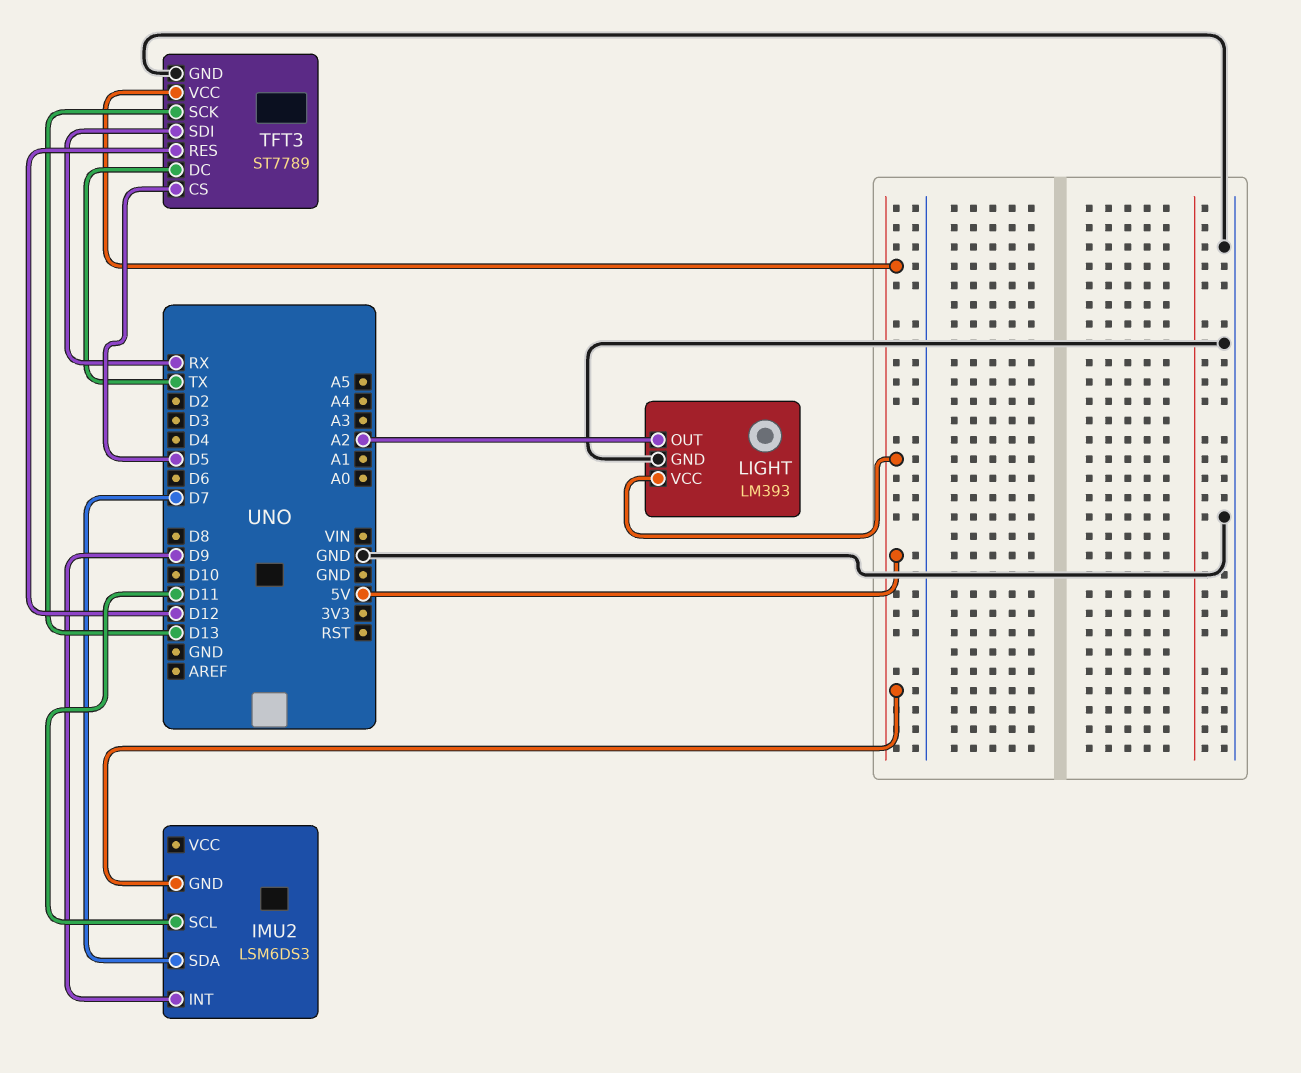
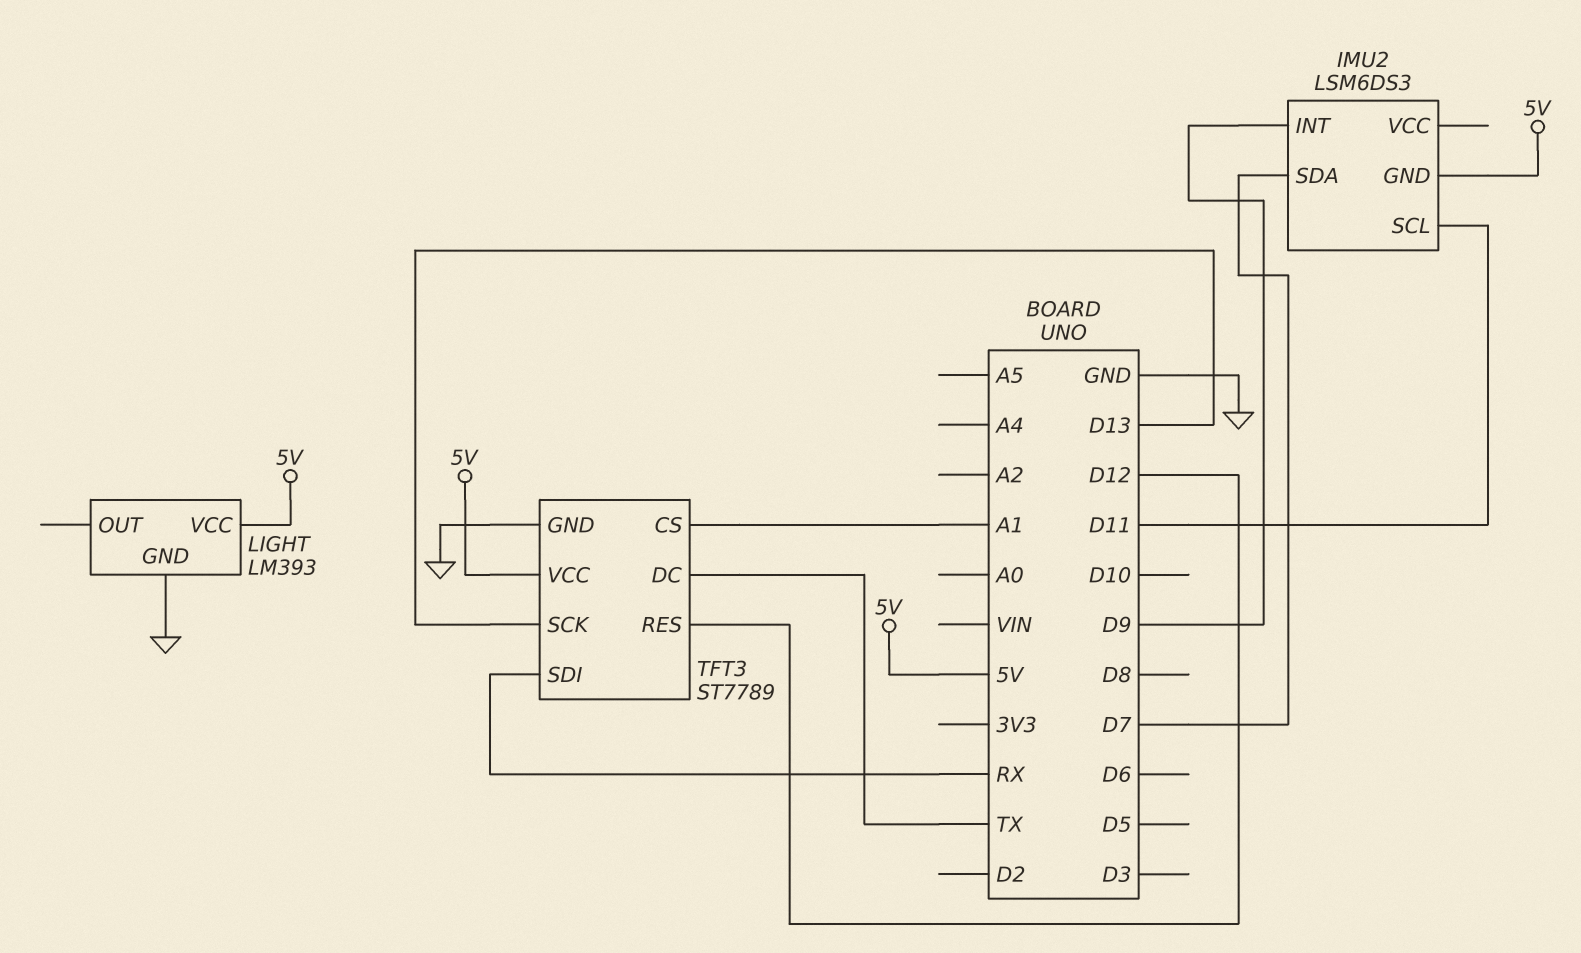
LIGHT pin OUT: A2 -> none
TFT3 pin CS: D5 -> A1

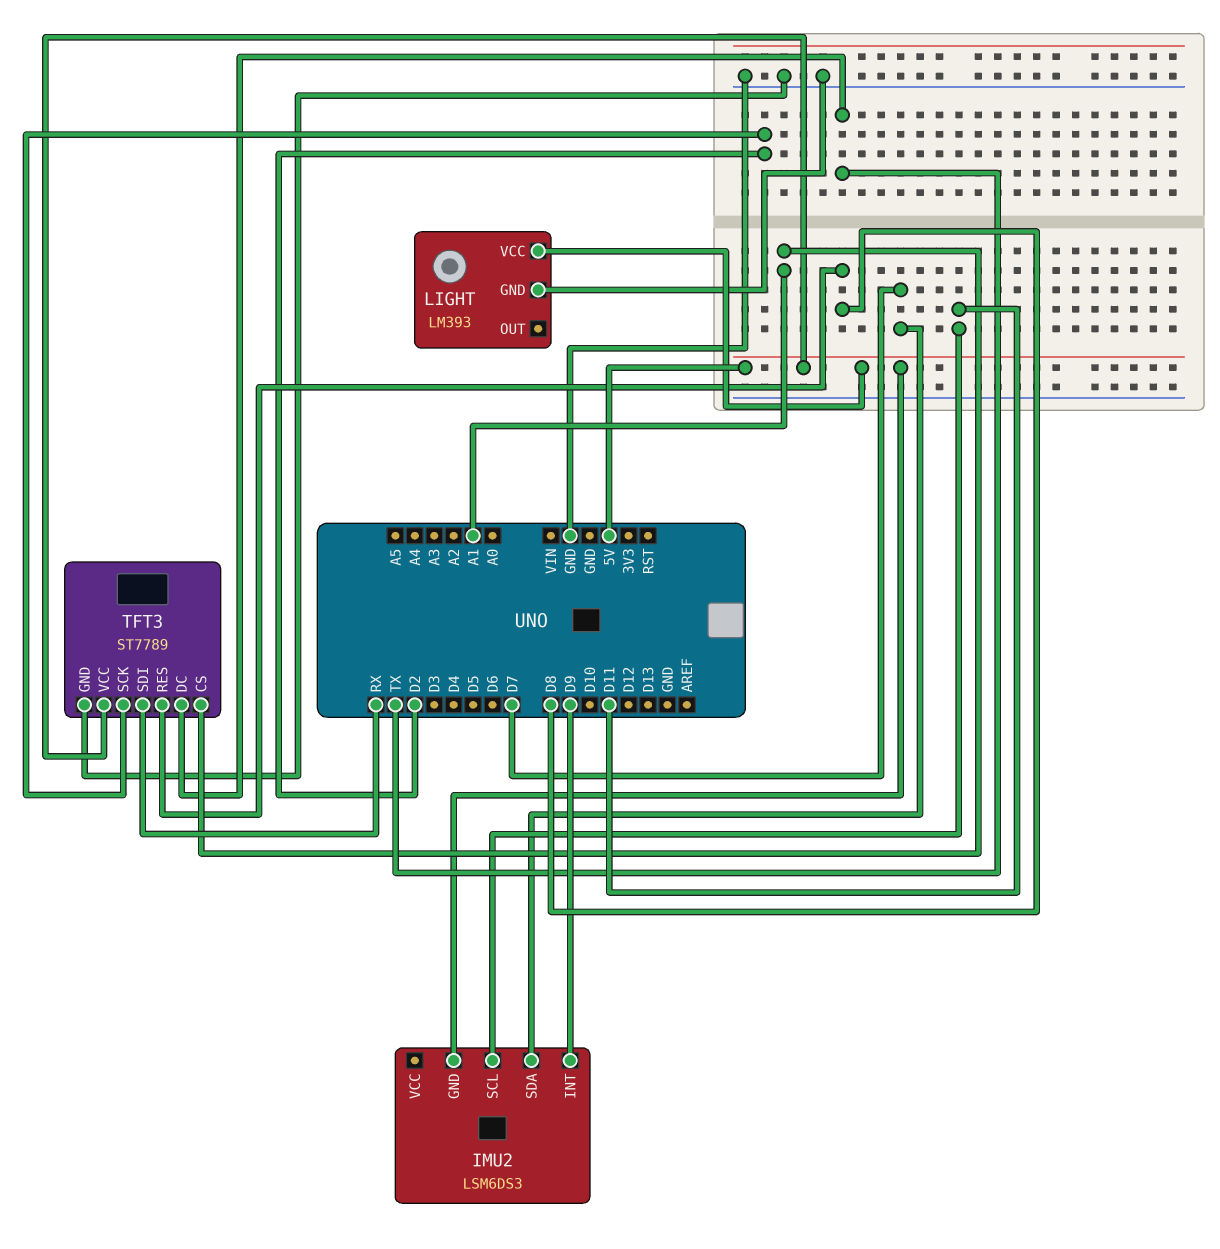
TFT3 pin RES: D12 -> D8
TFT3 pin SCK: D13 -> D2

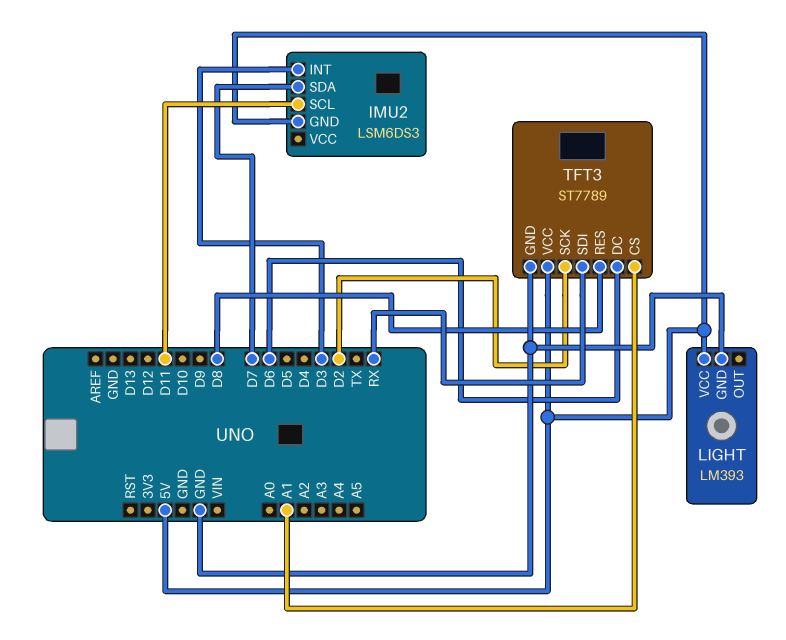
IMU2 pin INT: D9 -> D3
TFT3 pin DC: TX -> D6

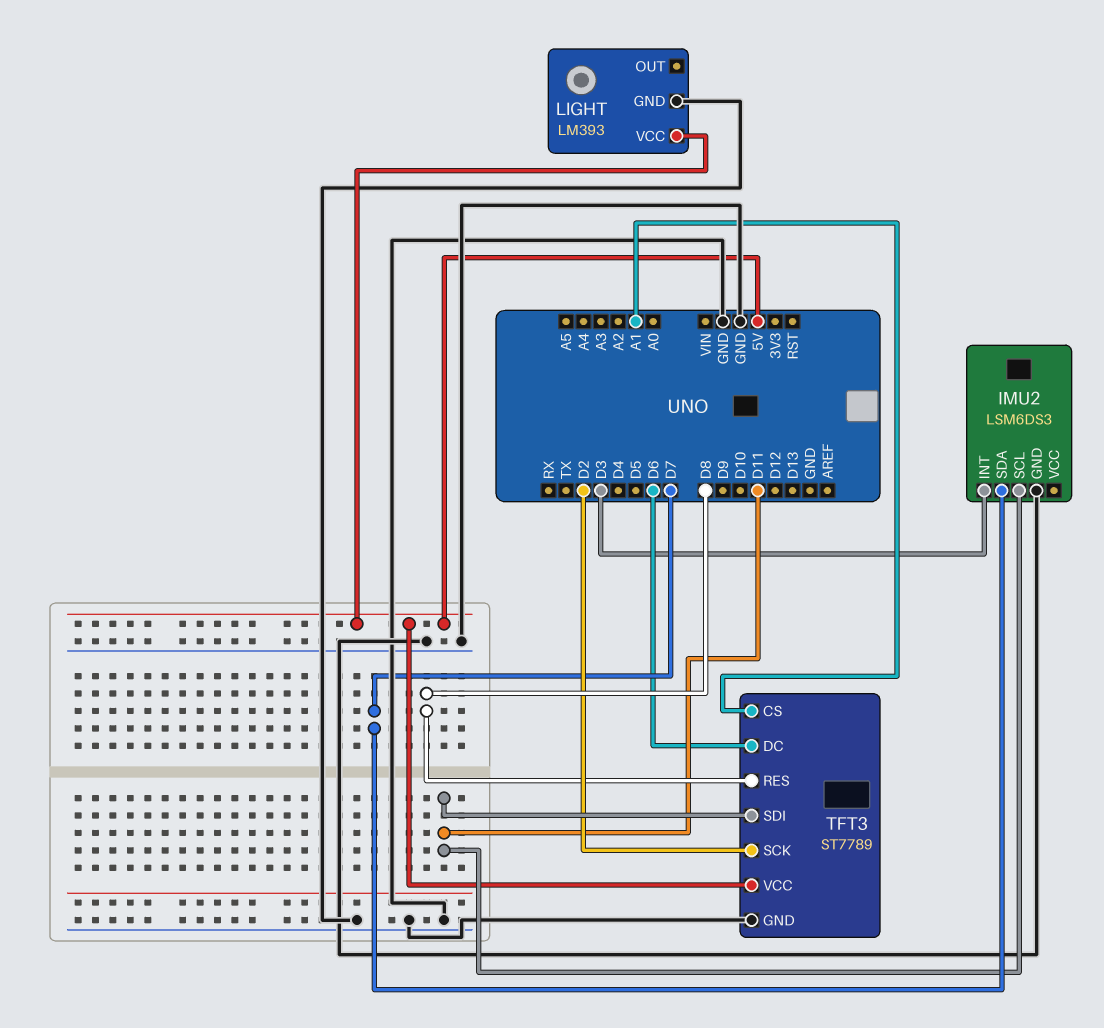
IMU2 pin GND: 5V -> GND
TFT3 pin SDI: RX -> D11

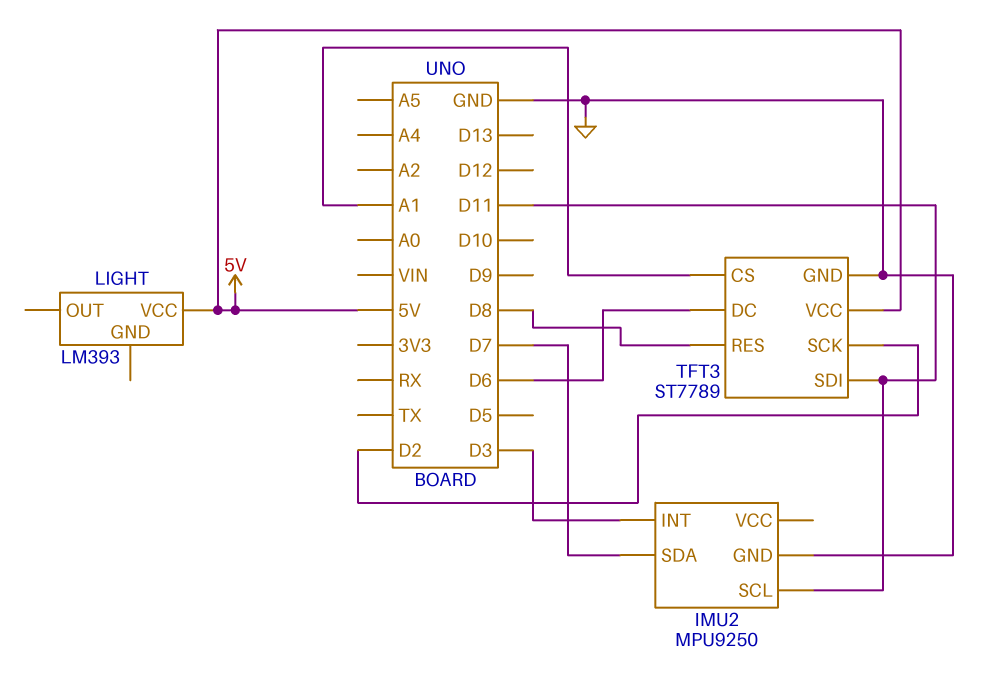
IMU2: LSM6DS3 -> MPU9250
LIGHT pin GND: GND -> none

